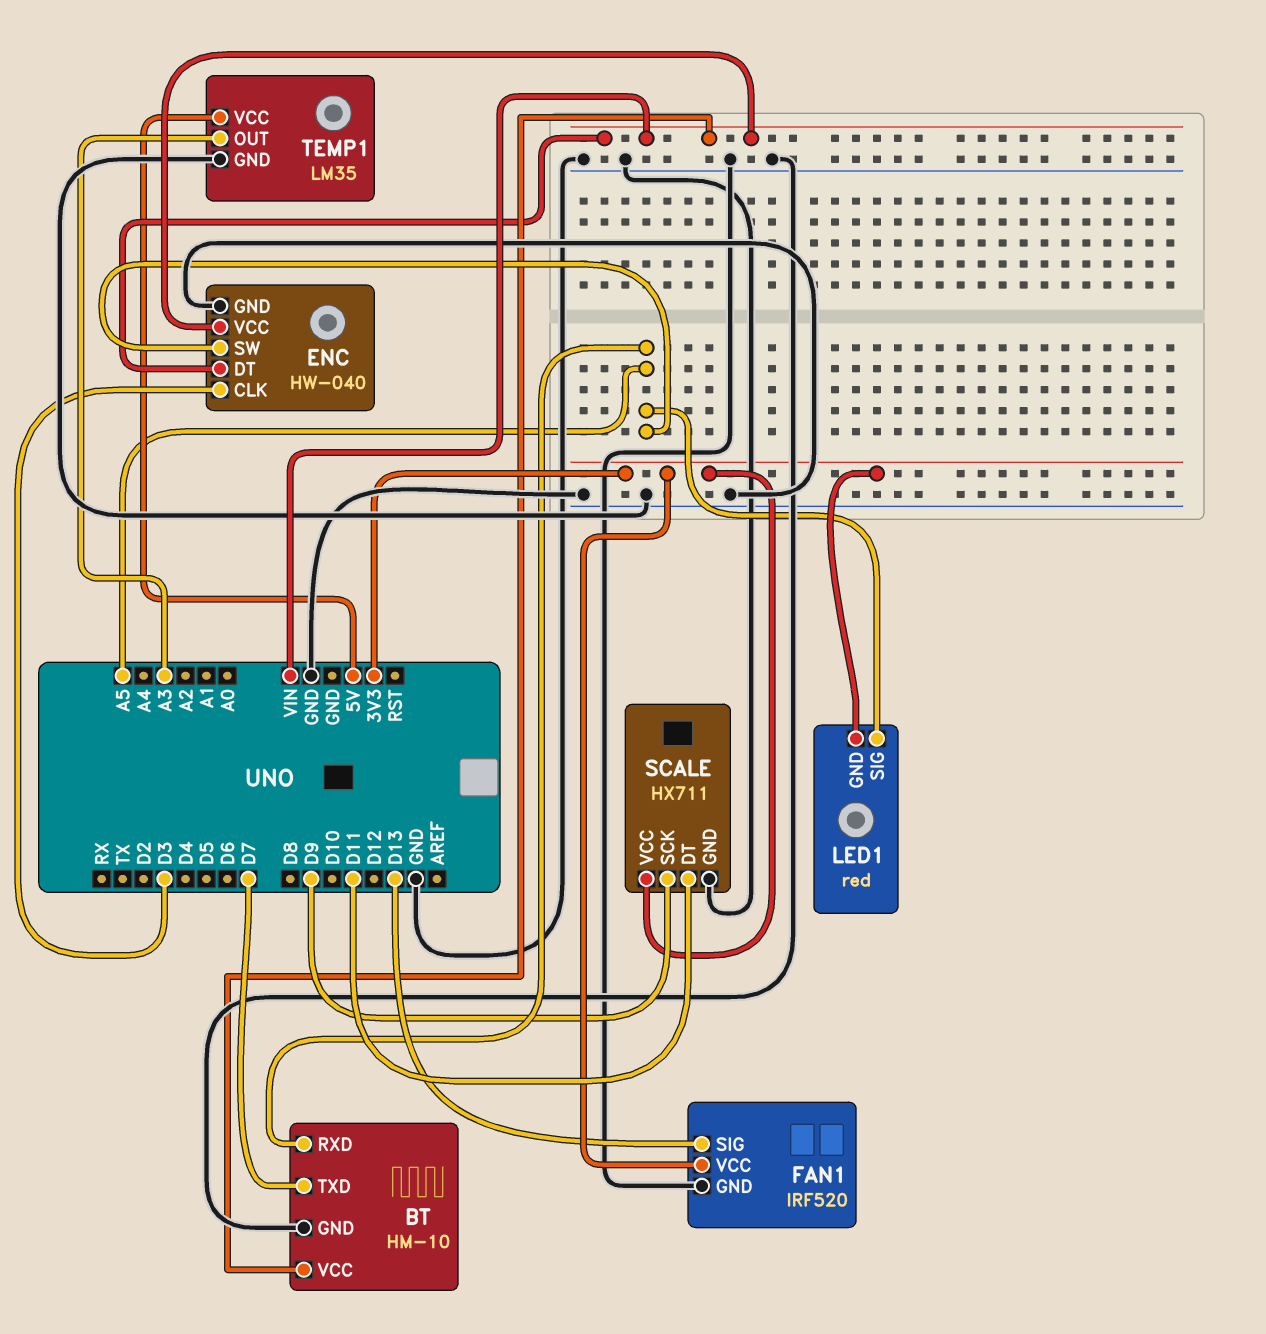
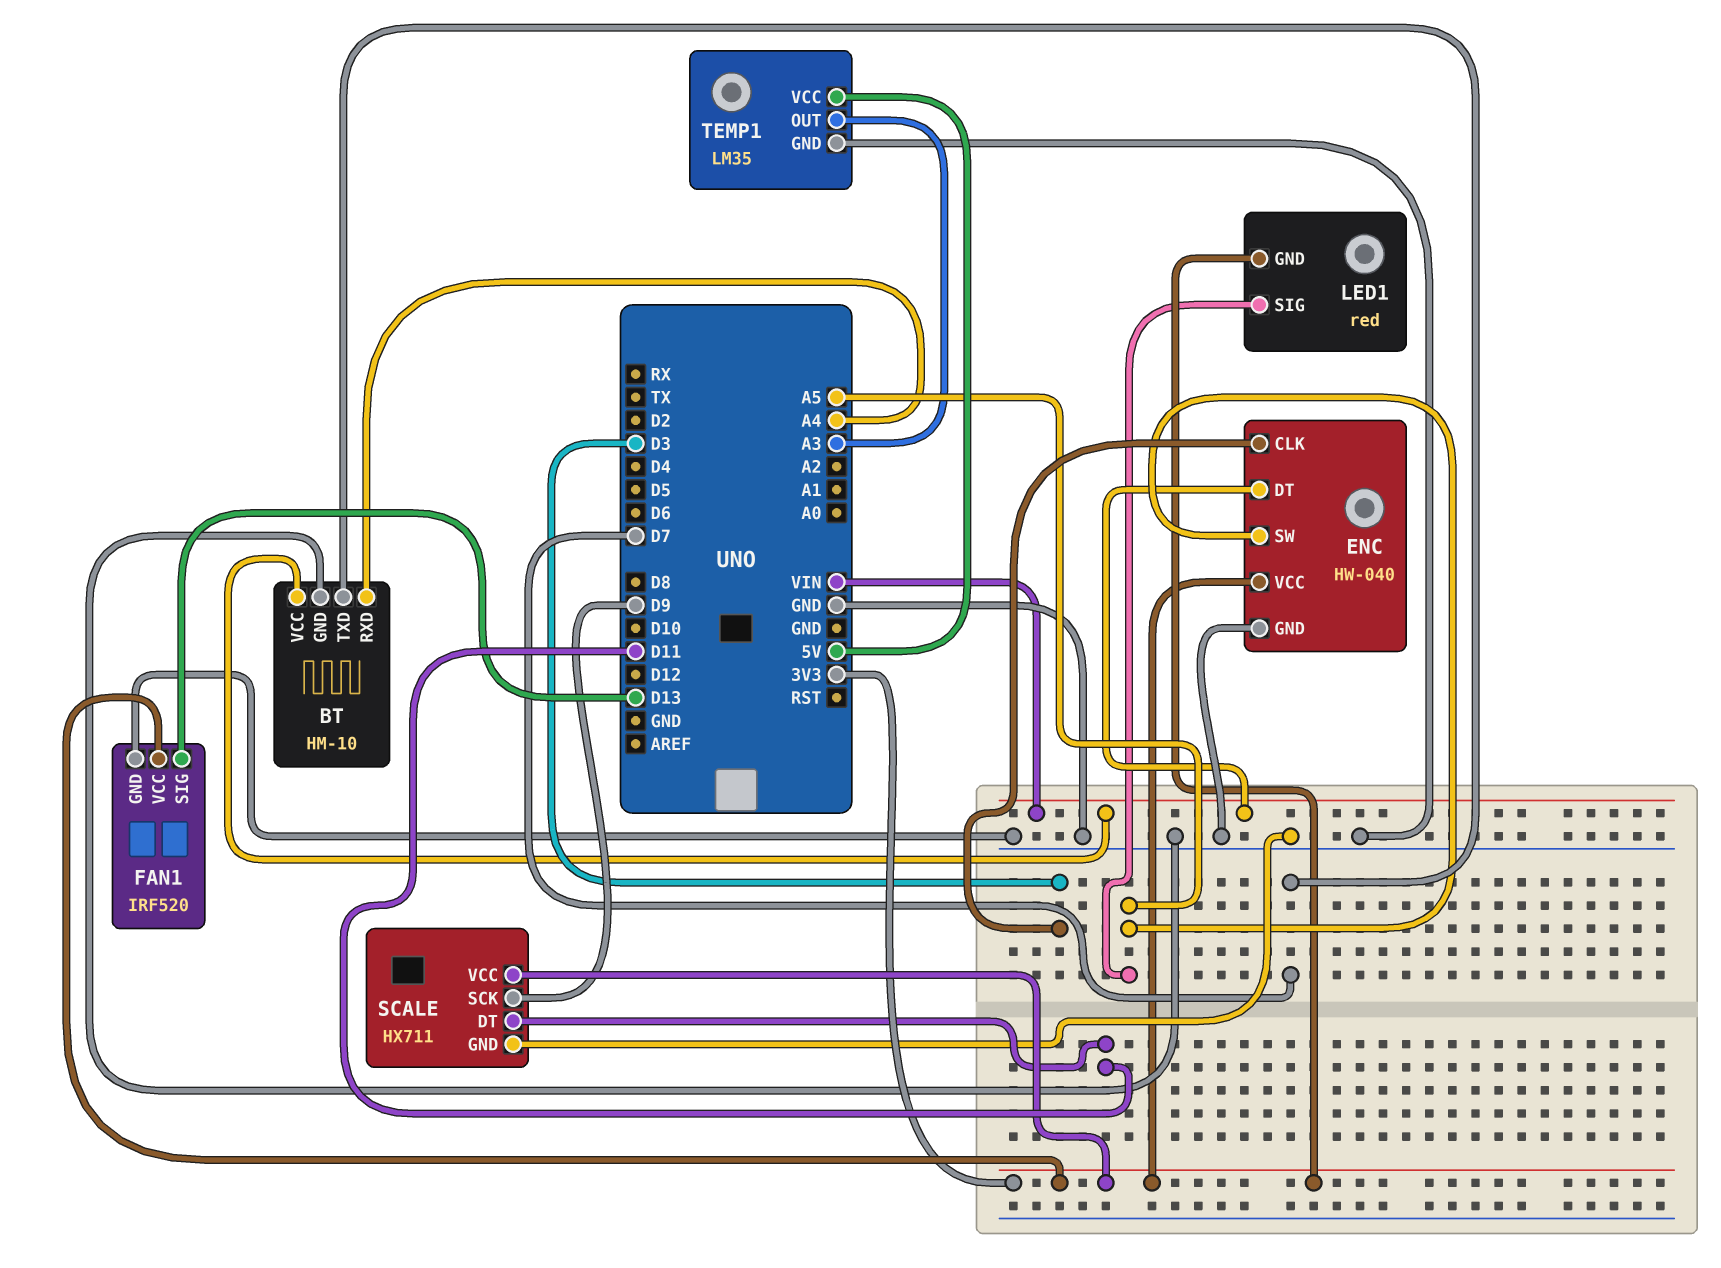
BT pin RXD: A5 -> A4
ENC pin VCC: VIN -> 3V3

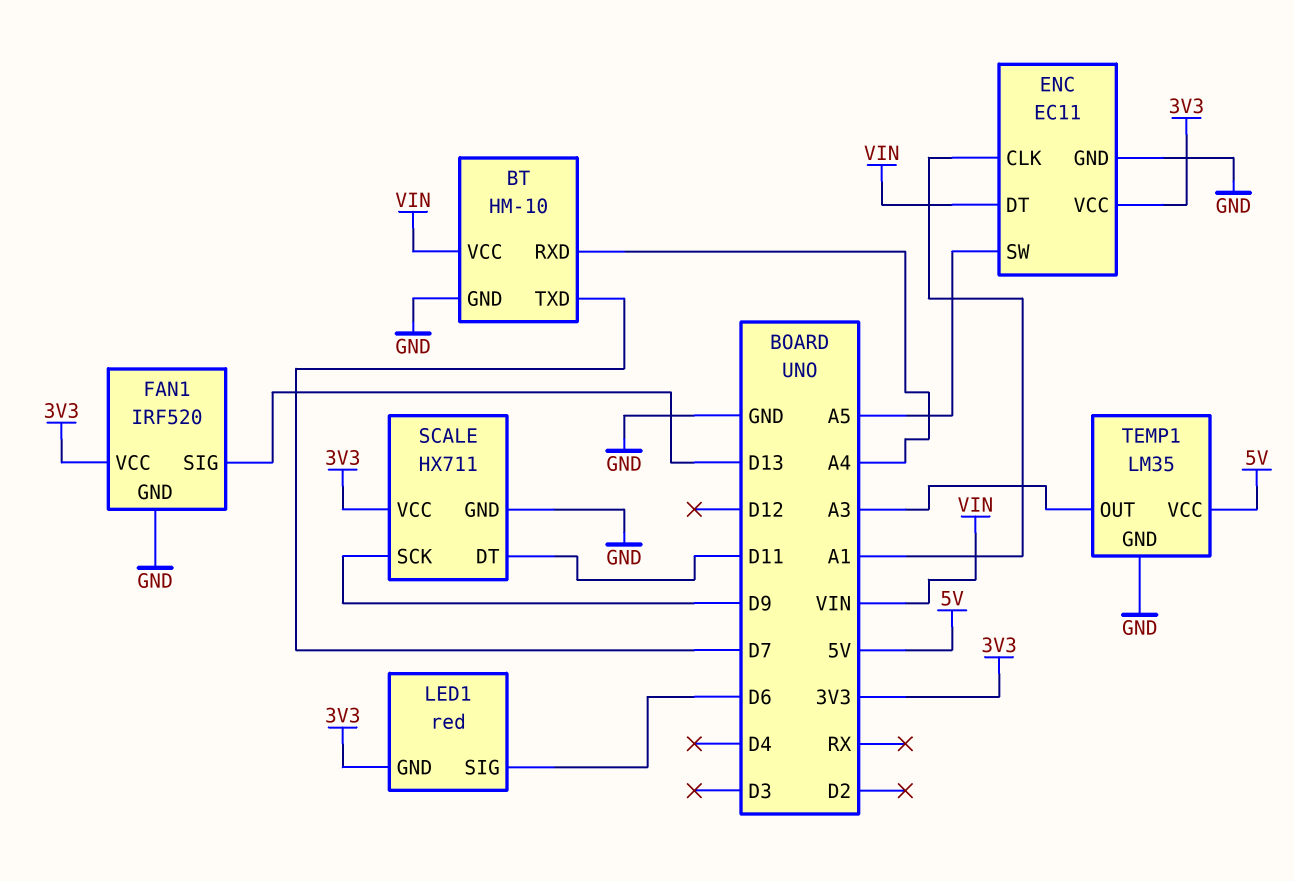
ENC: HW-040 -> EC11
ENC pin CLK: D3 -> A1
LED1 pin SIG: A5 -> D6

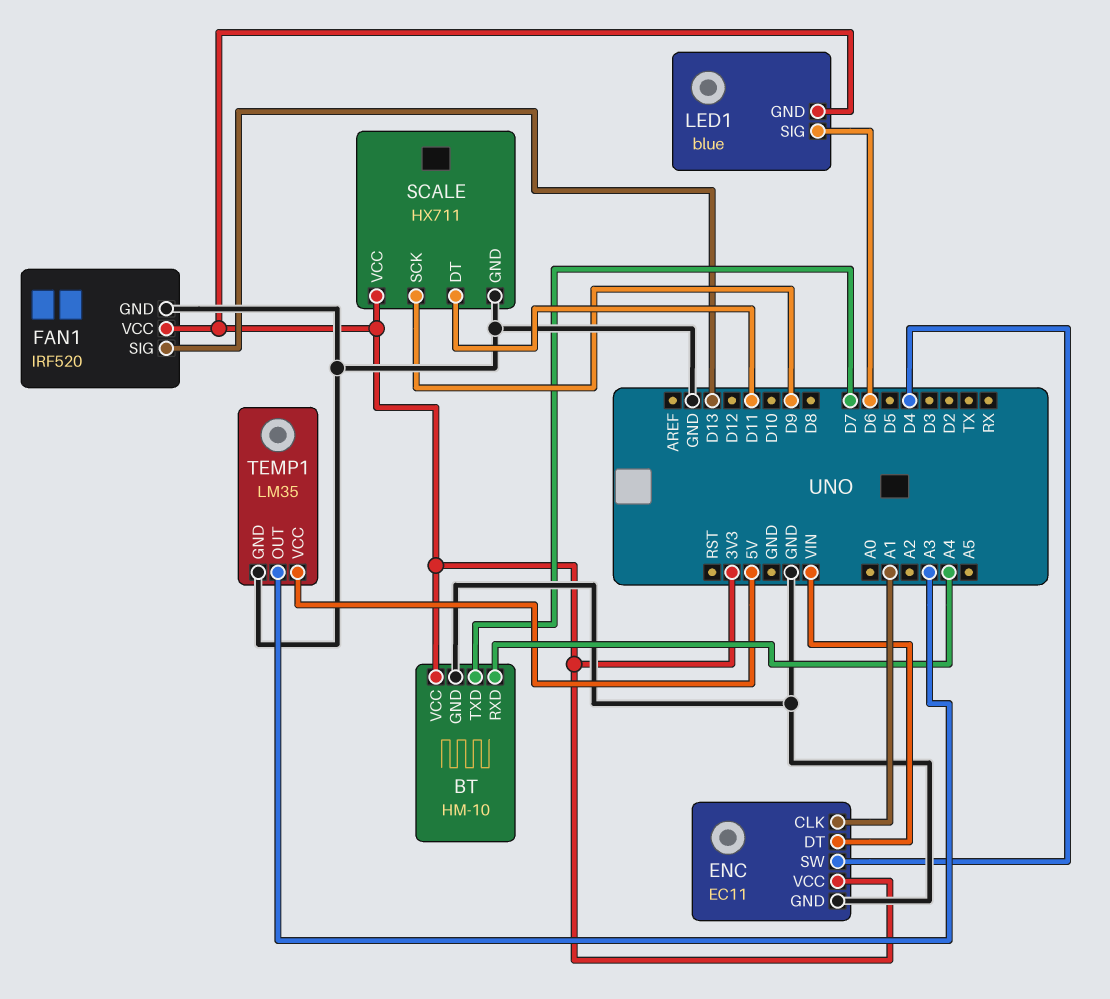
BT pin VCC: VIN -> 3V3
ENC pin SW: A5 -> D4
LED1: red -> blue

